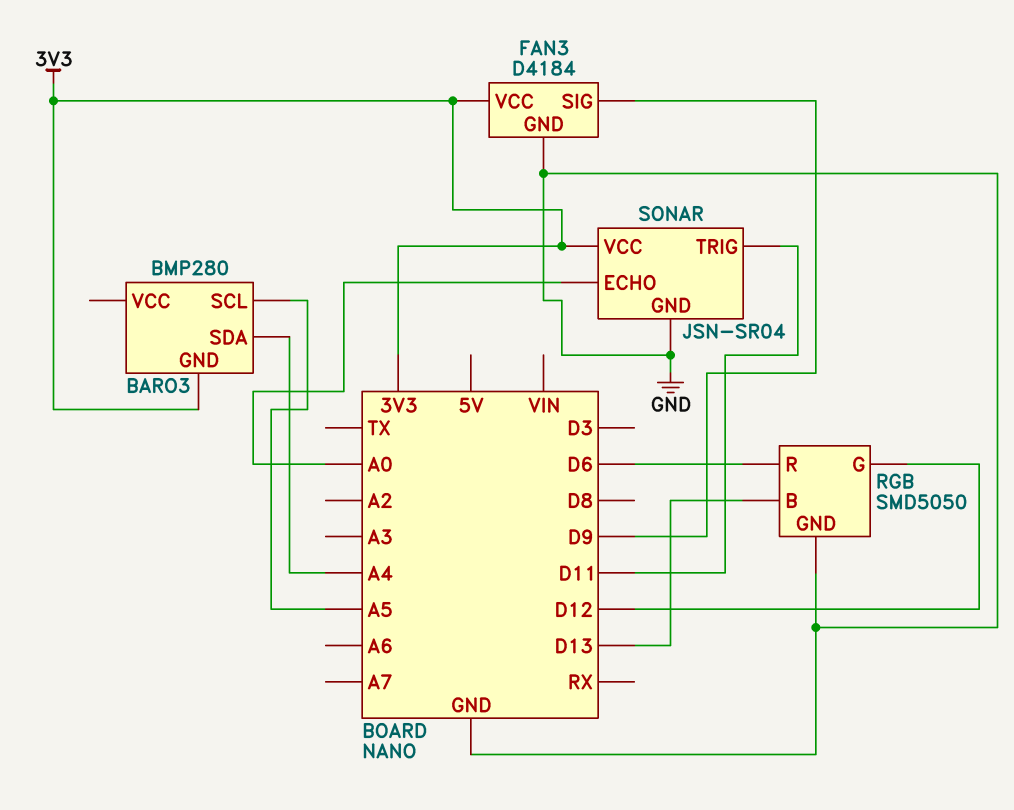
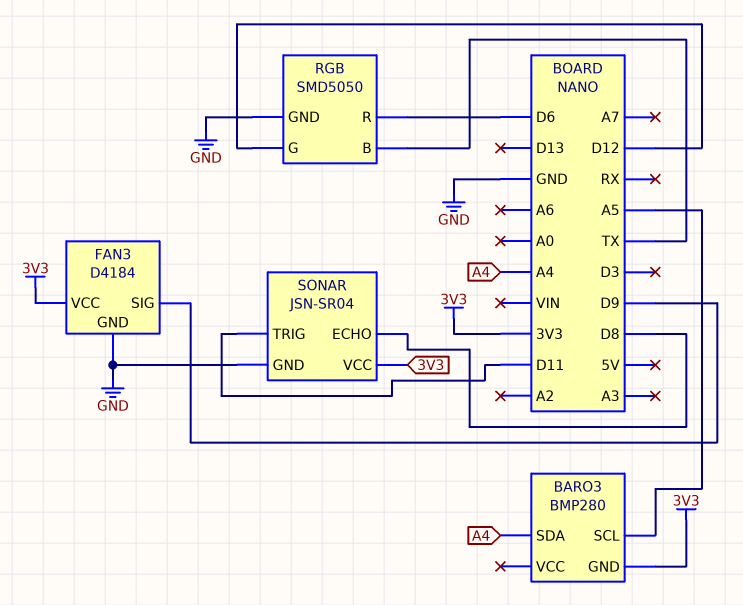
RGB pin B: D13 -> TX
SONAR pin ECHO: A0 -> D8

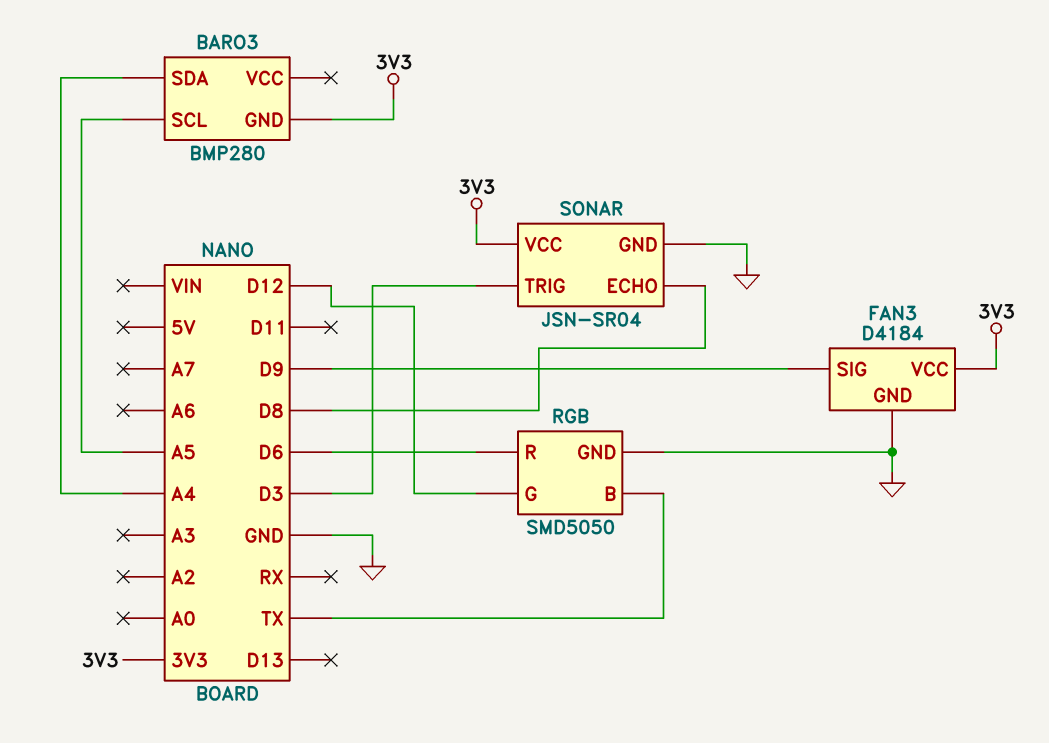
SONAR pin TRIG: D11 -> D3

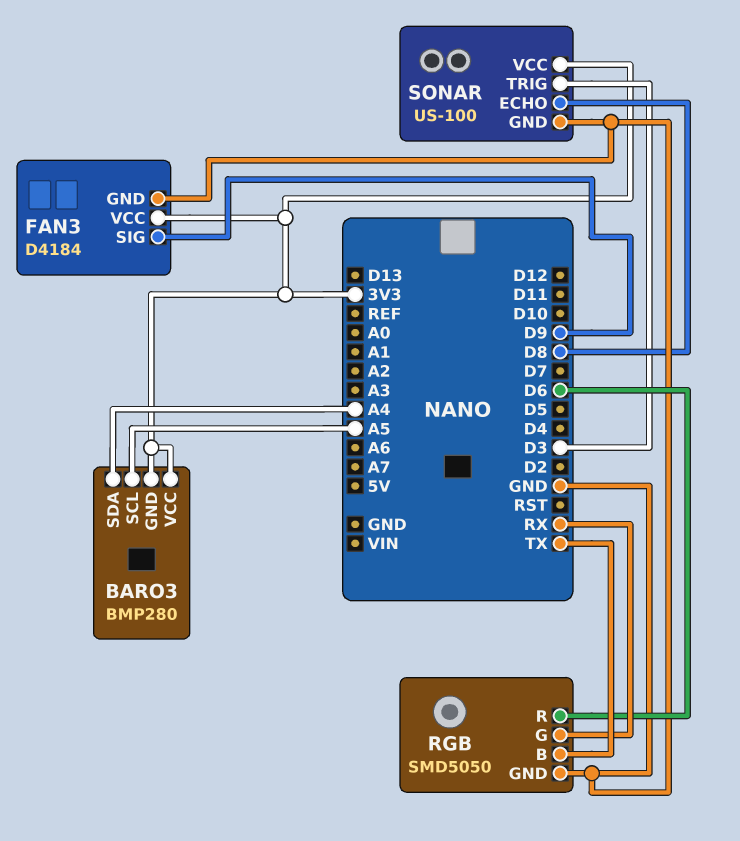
BARO3 pin VCC: none -> 3V3
RGB pin G: D12 -> RX
SONAR: JSN-SR04 -> US-100

